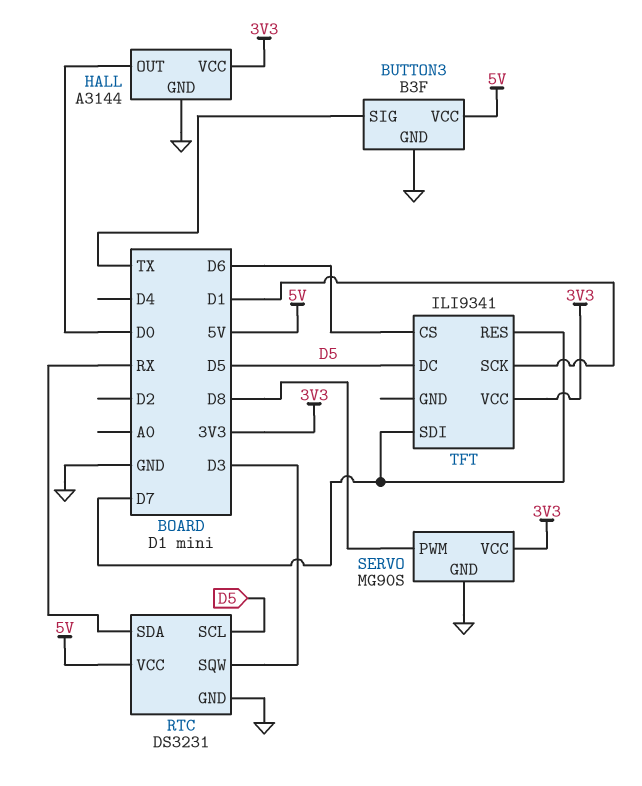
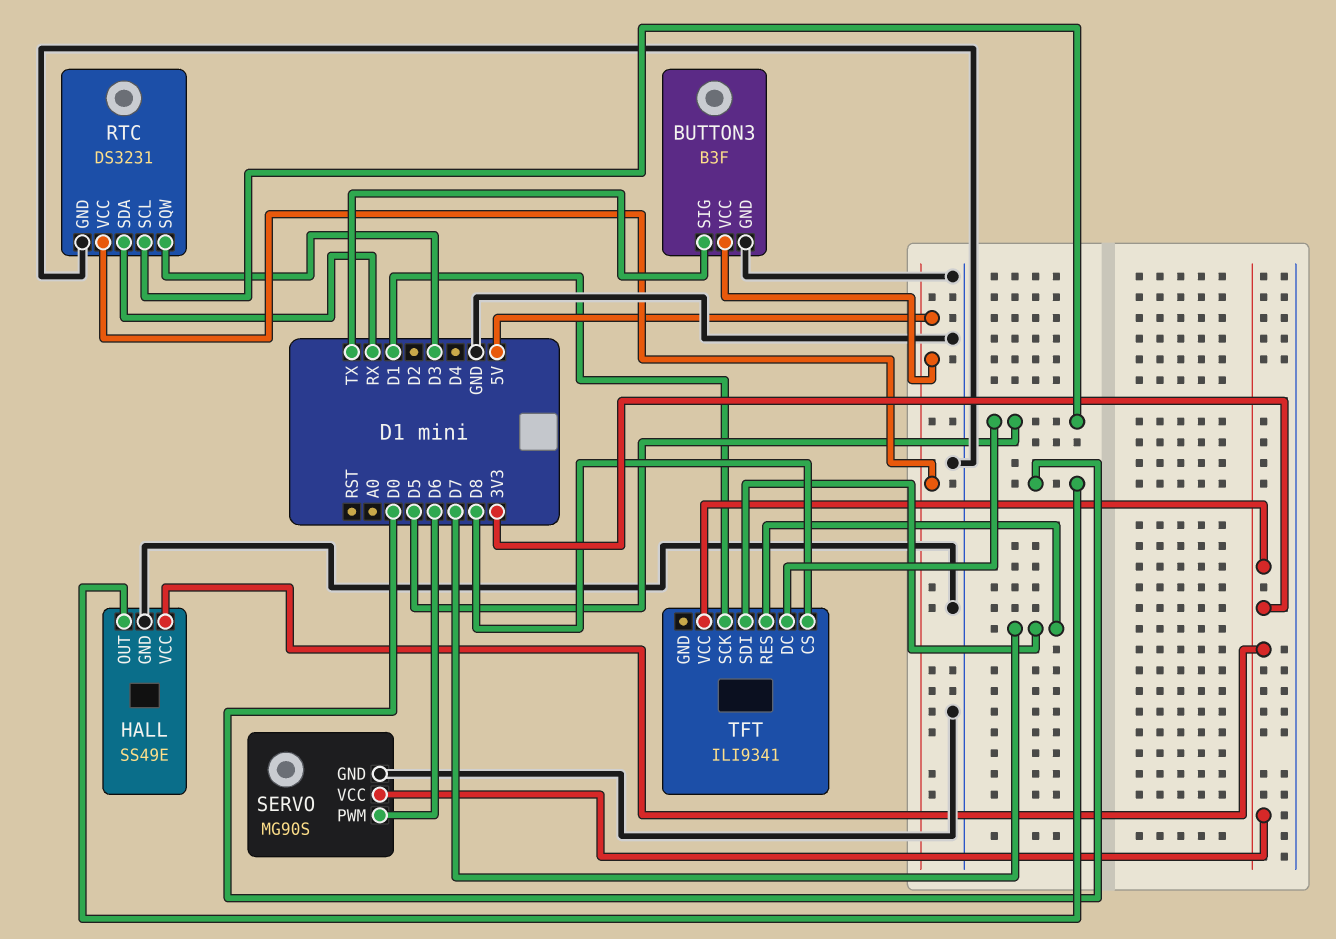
HALL: A3144 -> SS49E
SERVO pin PWM: D8 -> D6
TFT pin CS: D6 -> D8

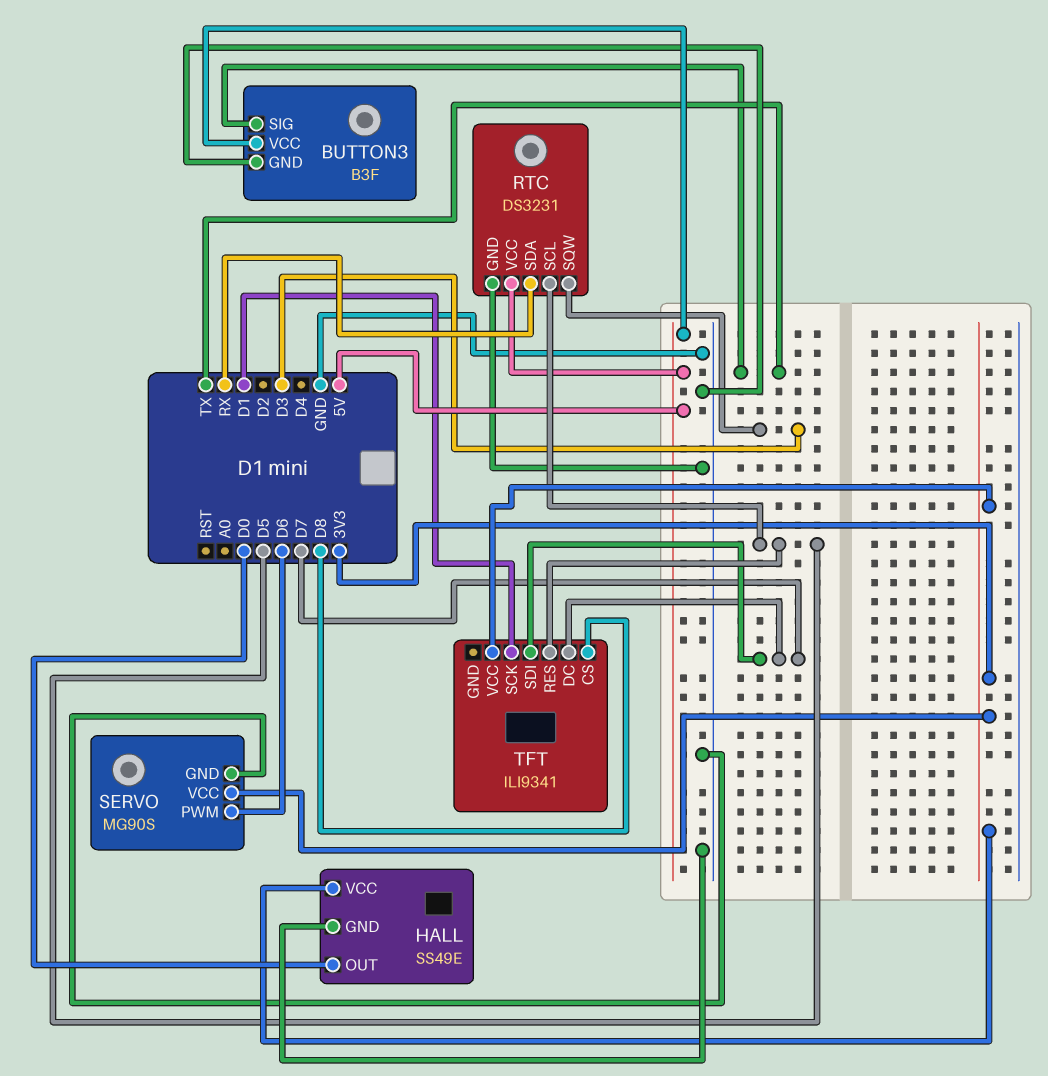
TFT pin DC: D5 -> D7
TFT pin RES: D7 -> D5

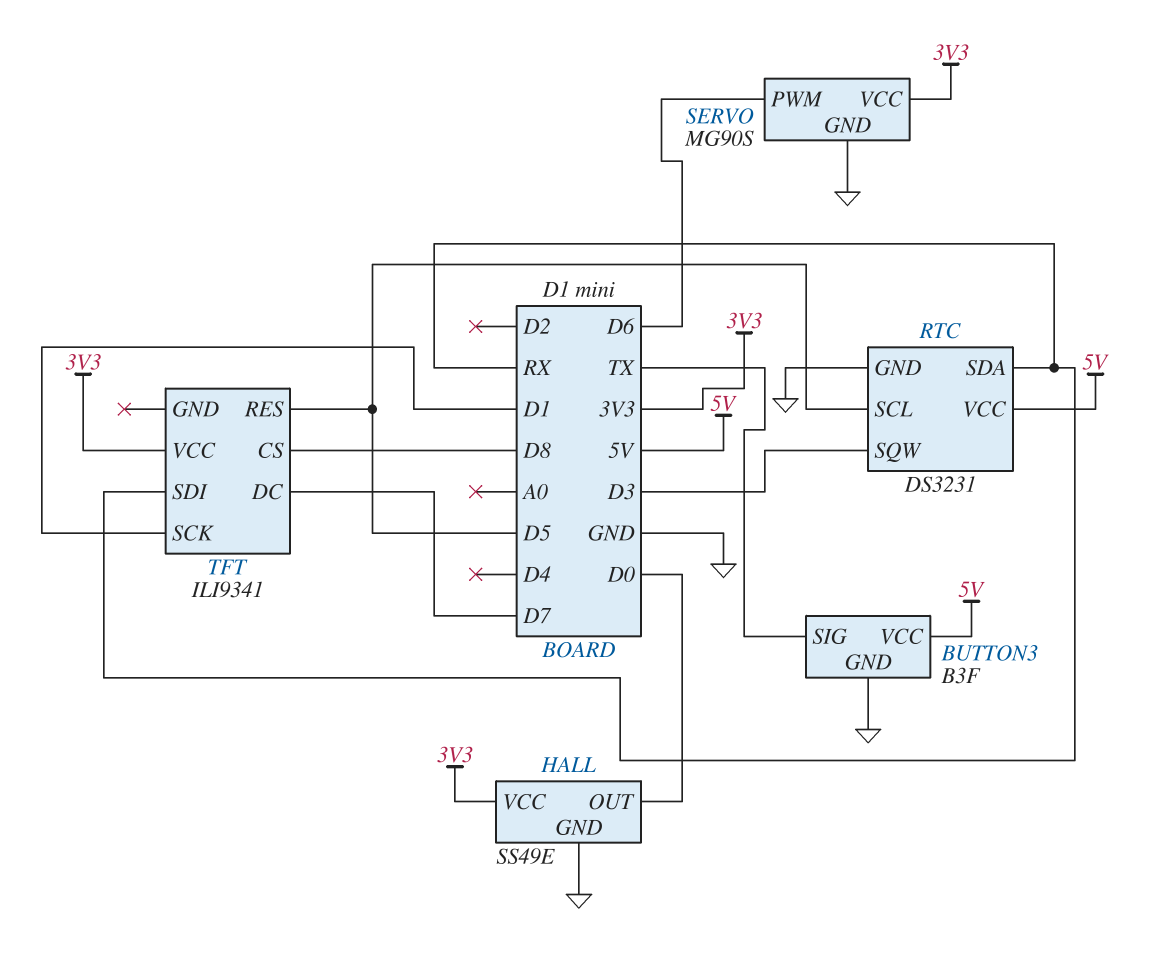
TFT pin SDI: D7 -> RX

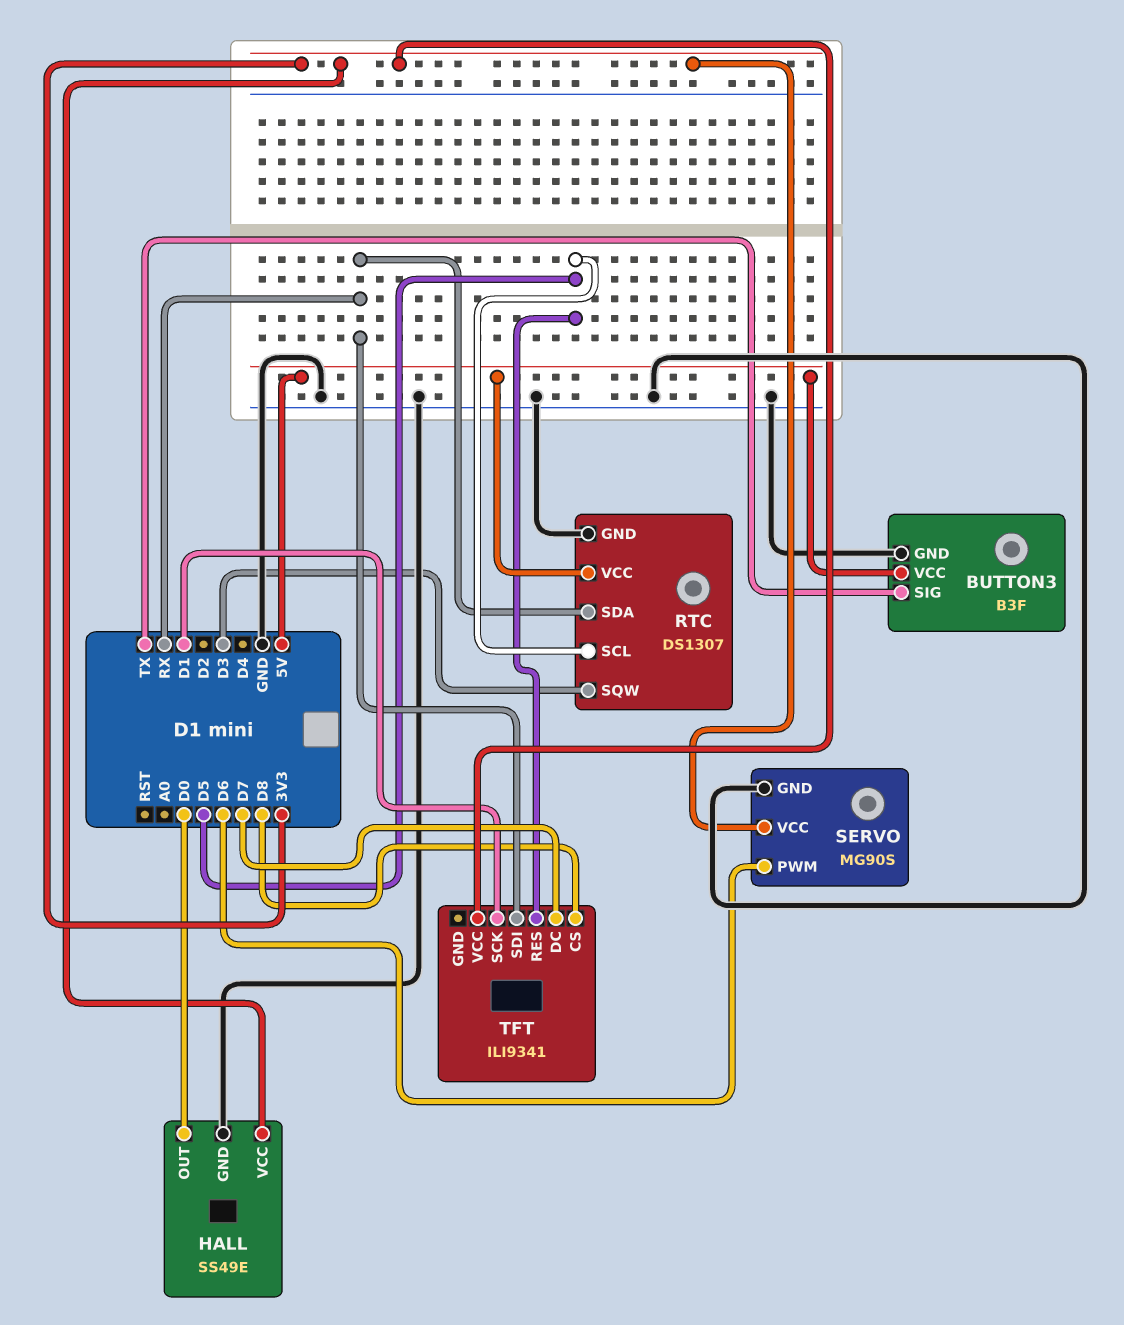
RTC: DS3231 -> DS1307

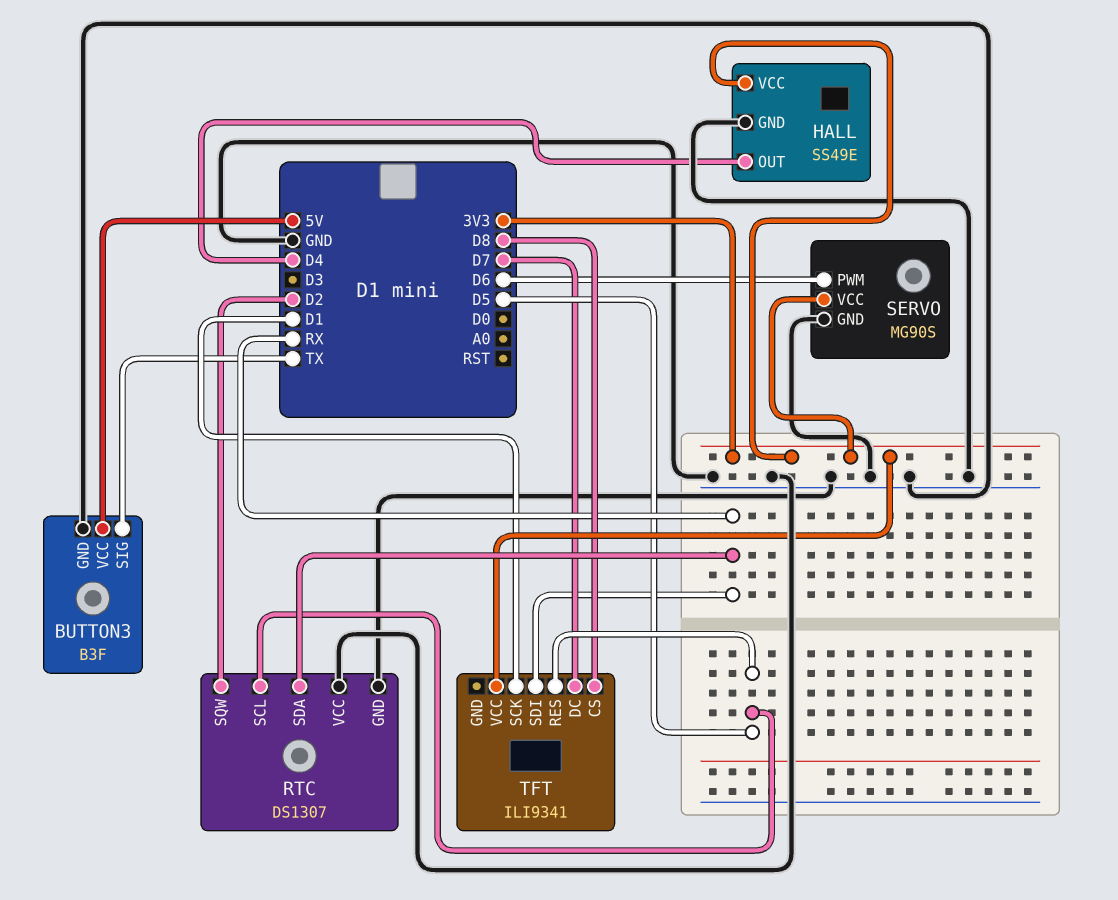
HALL pin OUT: D0 -> D4
RTC pin SQW: D3 -> D2
RTC pin VCC: 5V -> GND

